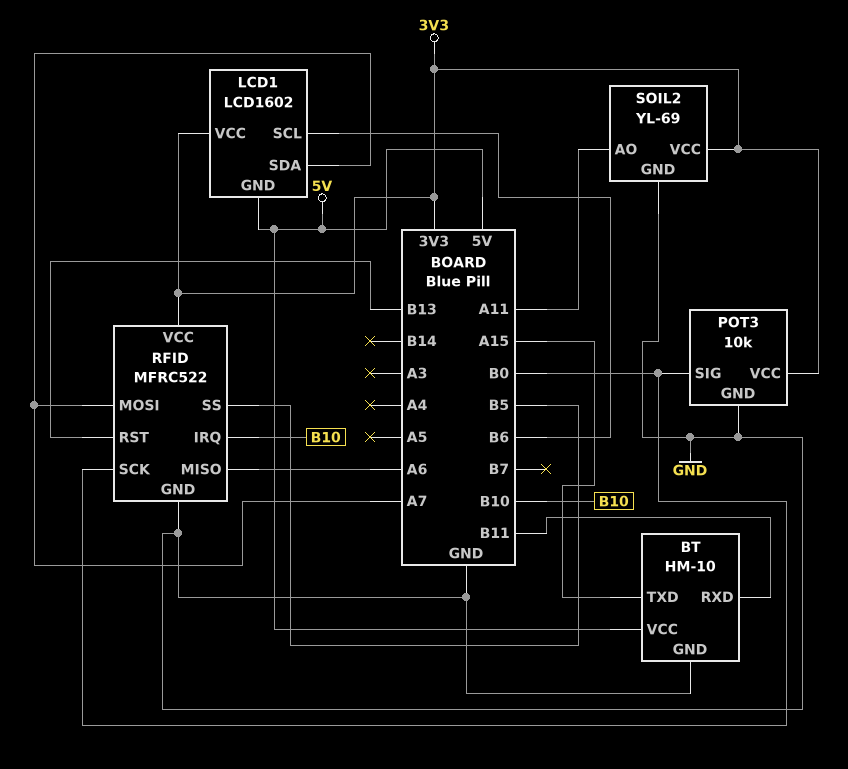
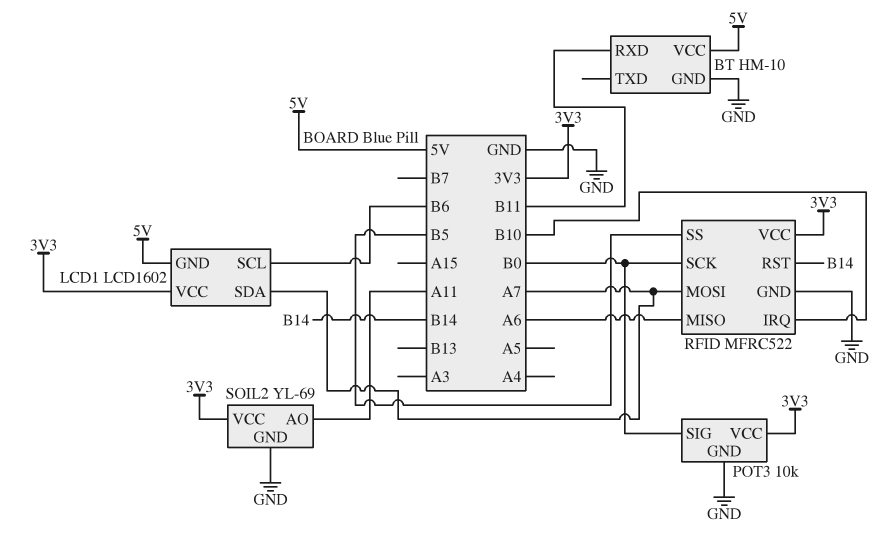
BT pin TXD: A15 -> none
RFID pin RST: B13 -> B14

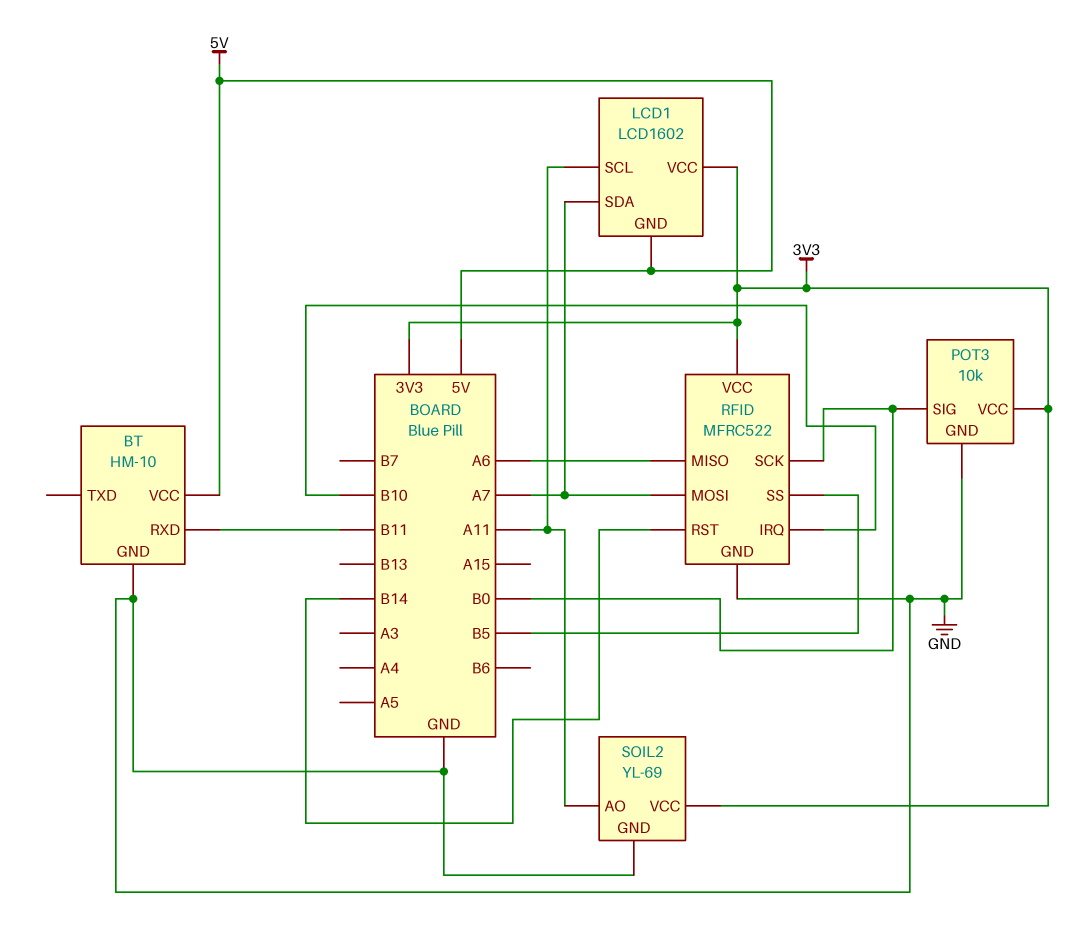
LCD1 pin SCL: B6 -> A11

